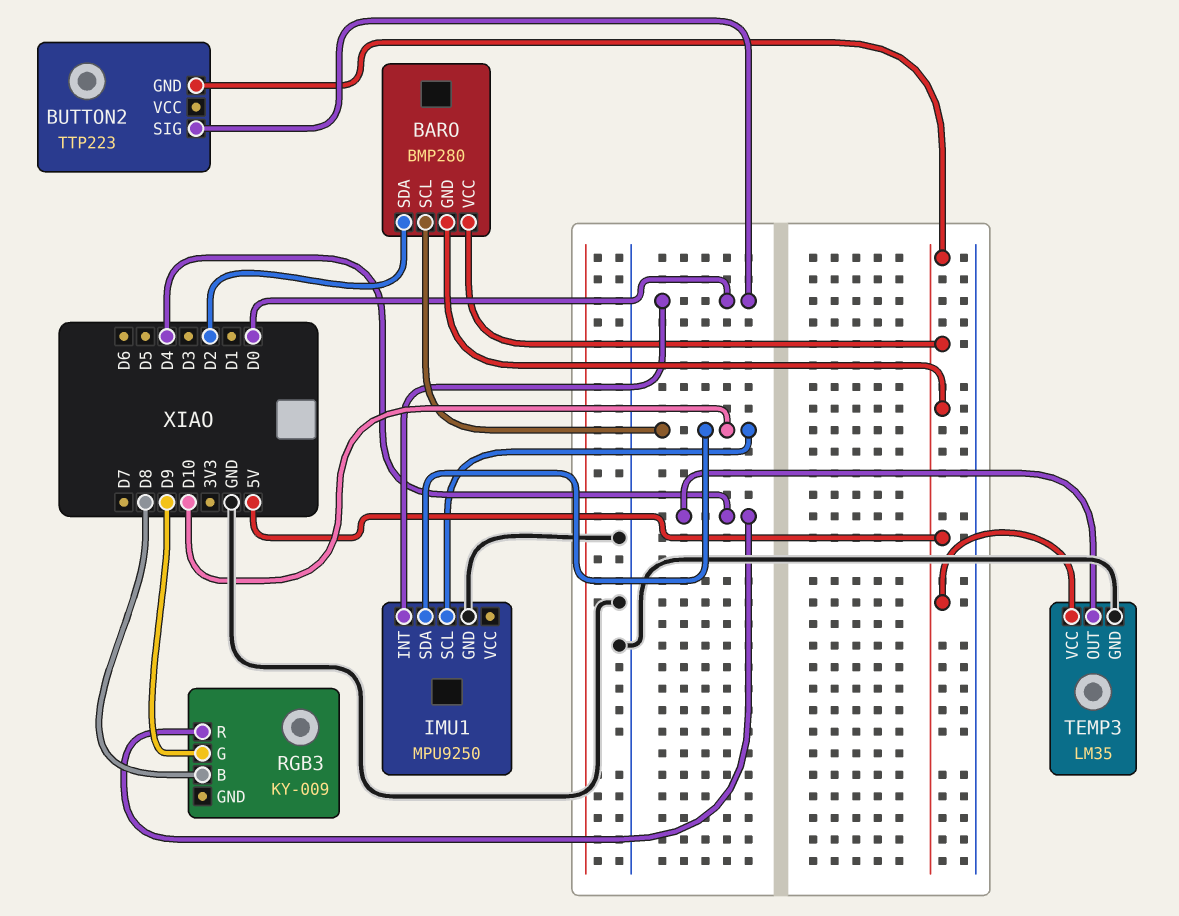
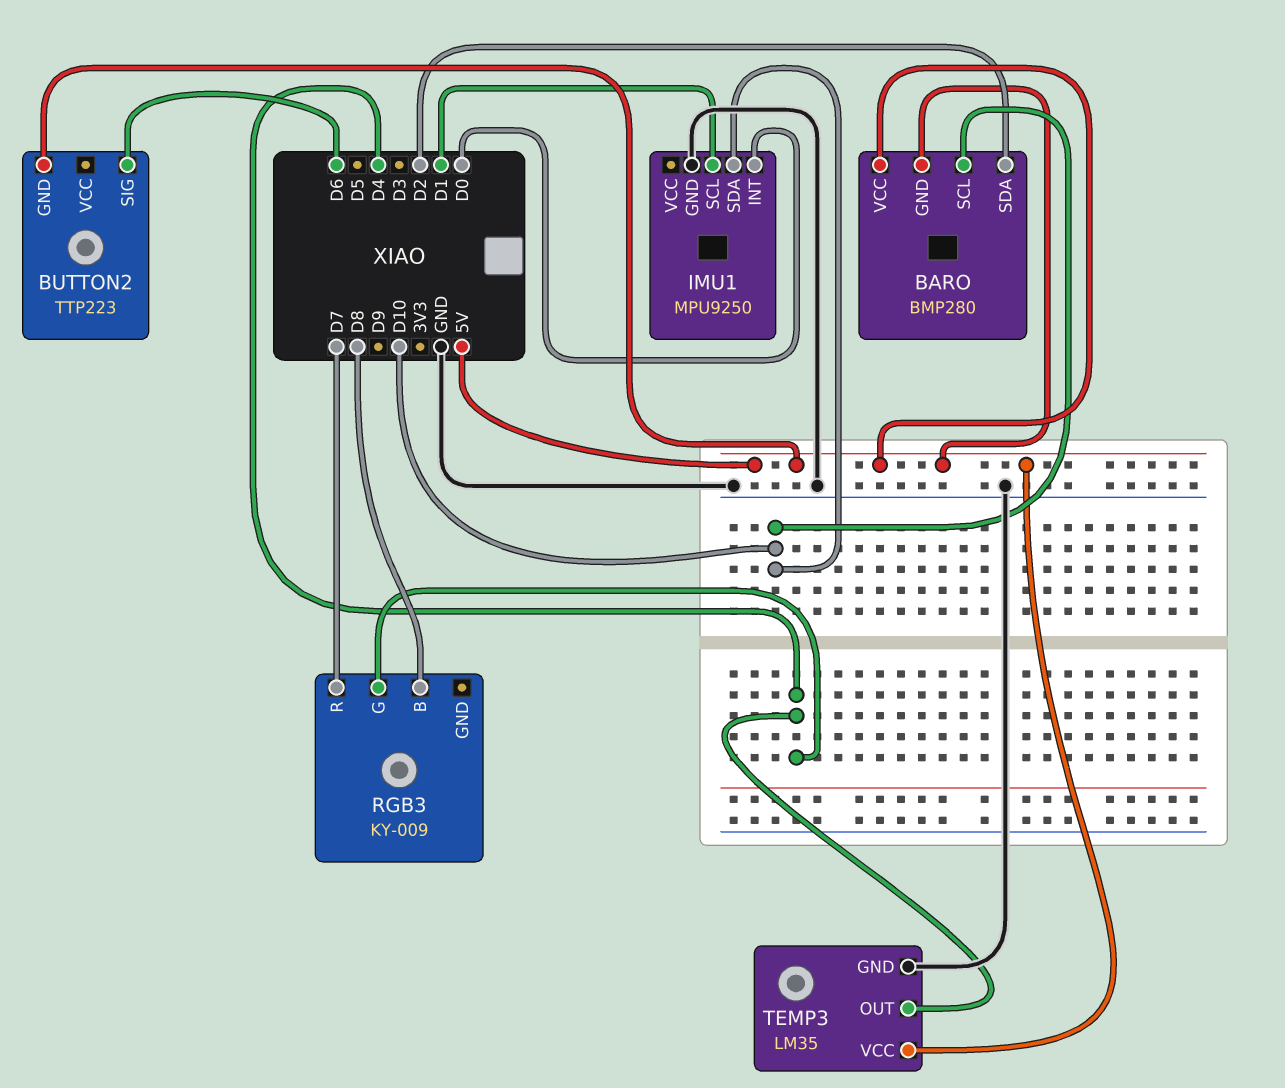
BUTTON2 pin SIG: D0 -> D6
IMU1 pin SCL: D10 -> D1
RGB3 pin G: D9 -> D4
RGB3 pin R: D4 -> D7

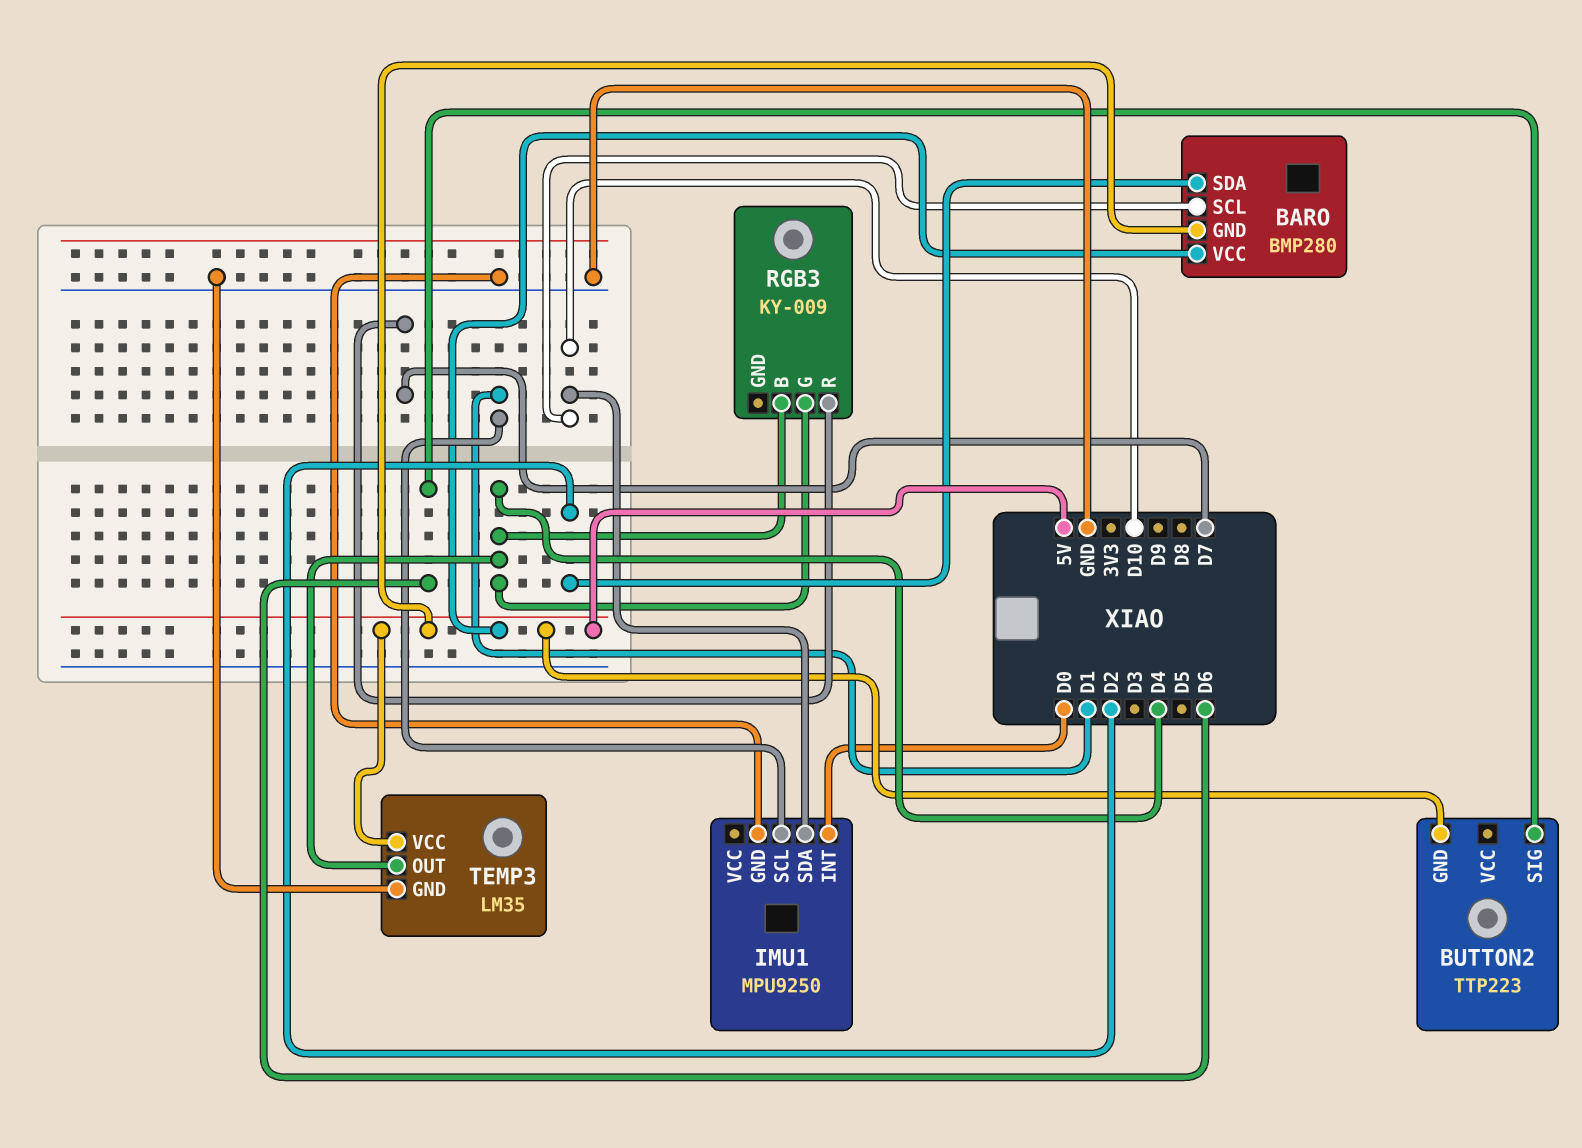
RGB3 pin B: D8 -> D4

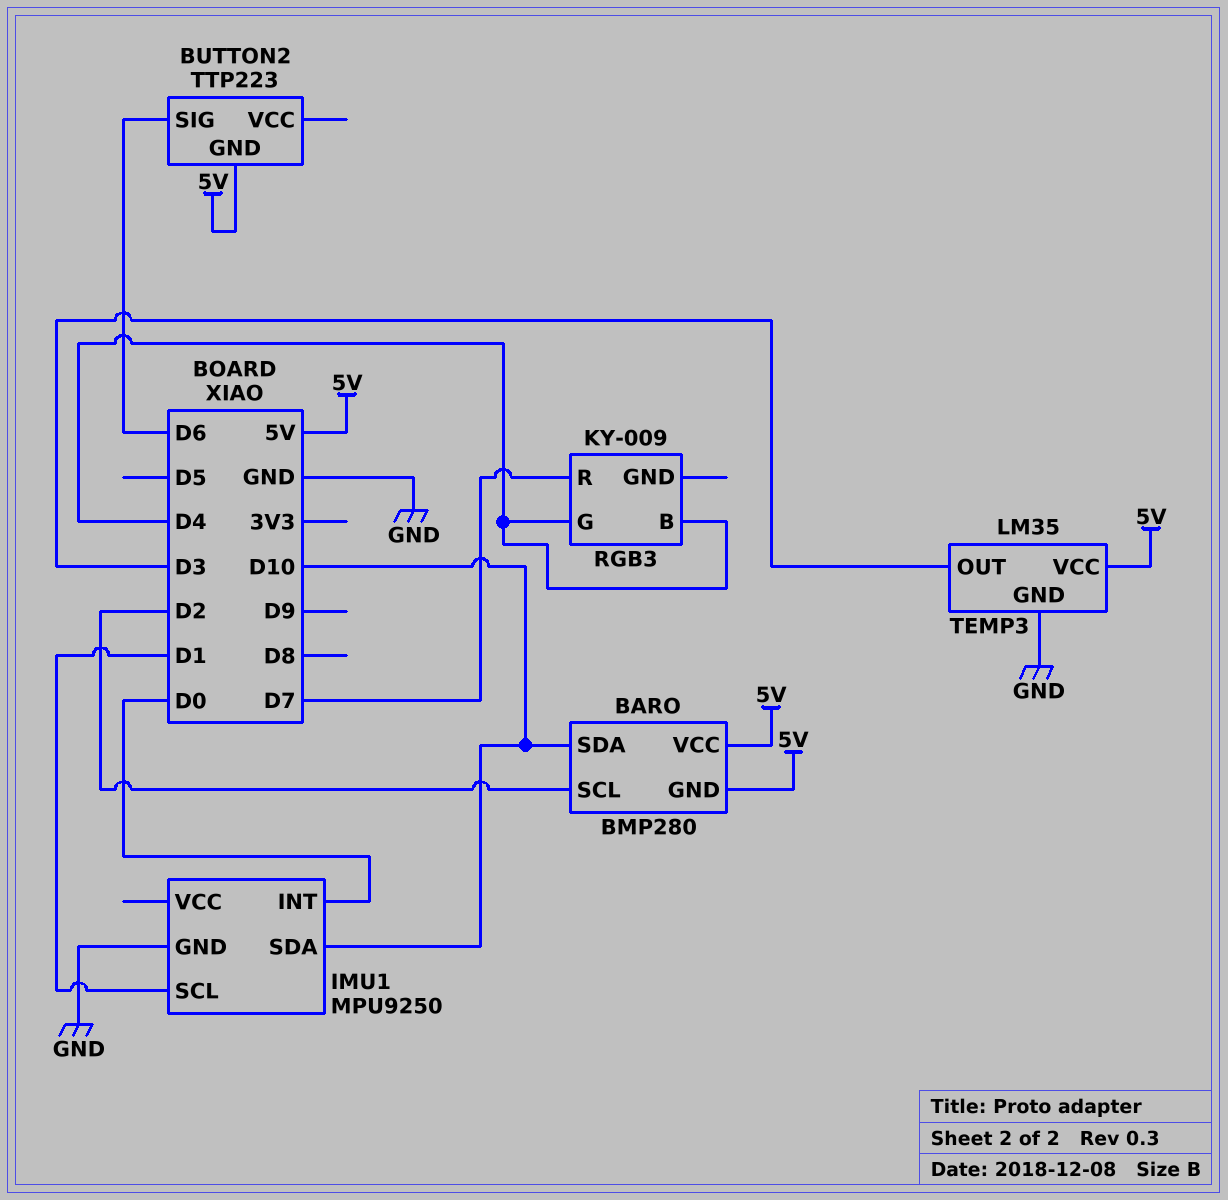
BARO pin SCL: D10 -> D2
BARO pin SDA: D2 -> D10
TEMP3 pin OUT: D4 -> D3

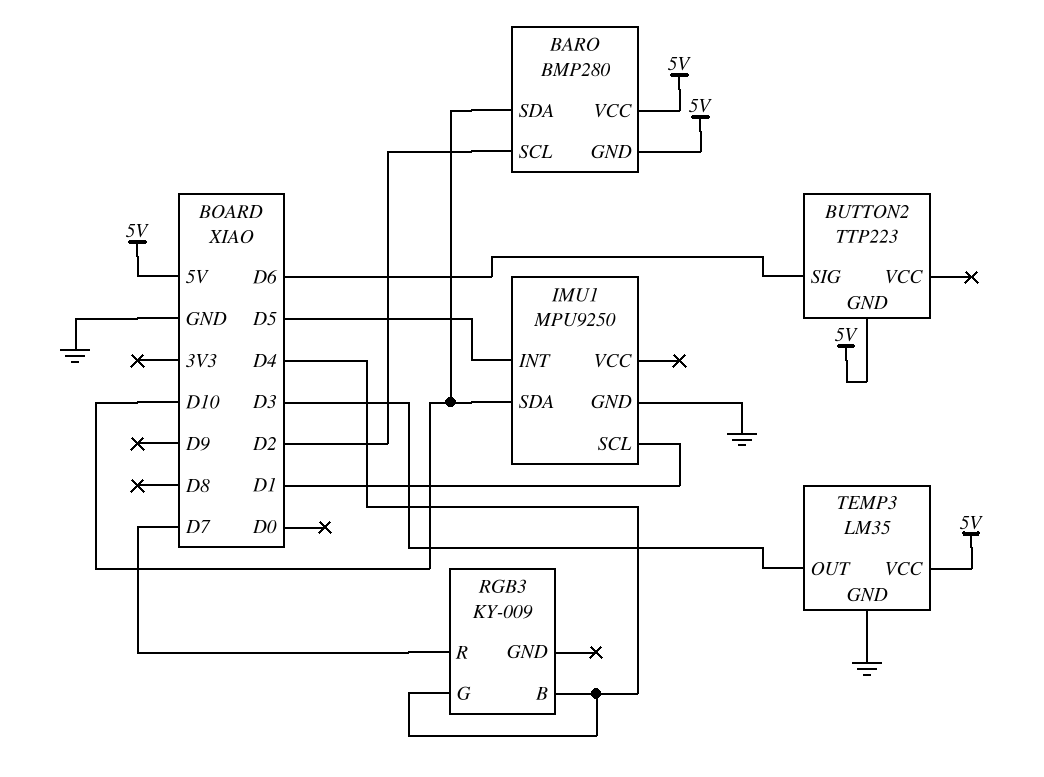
IMU1 pin INT: D0 -> D5

